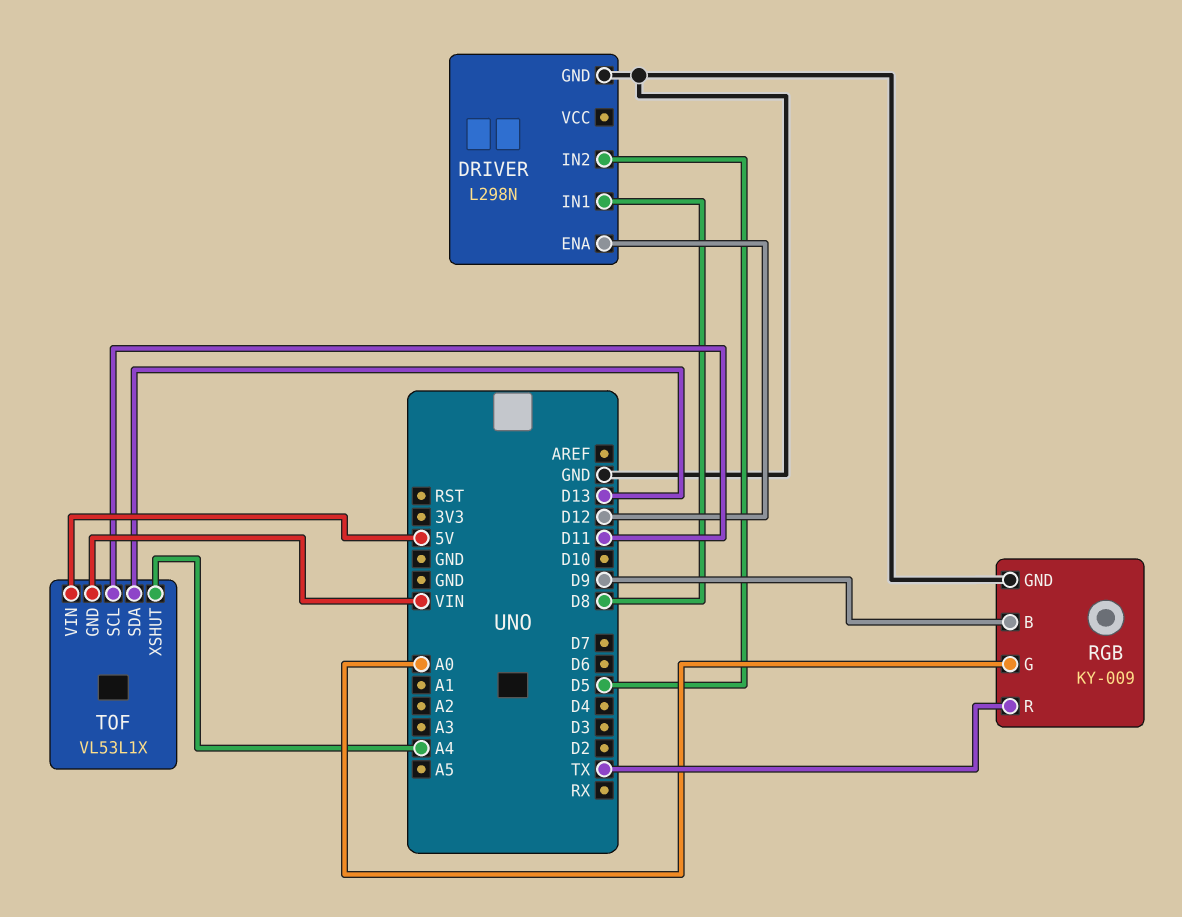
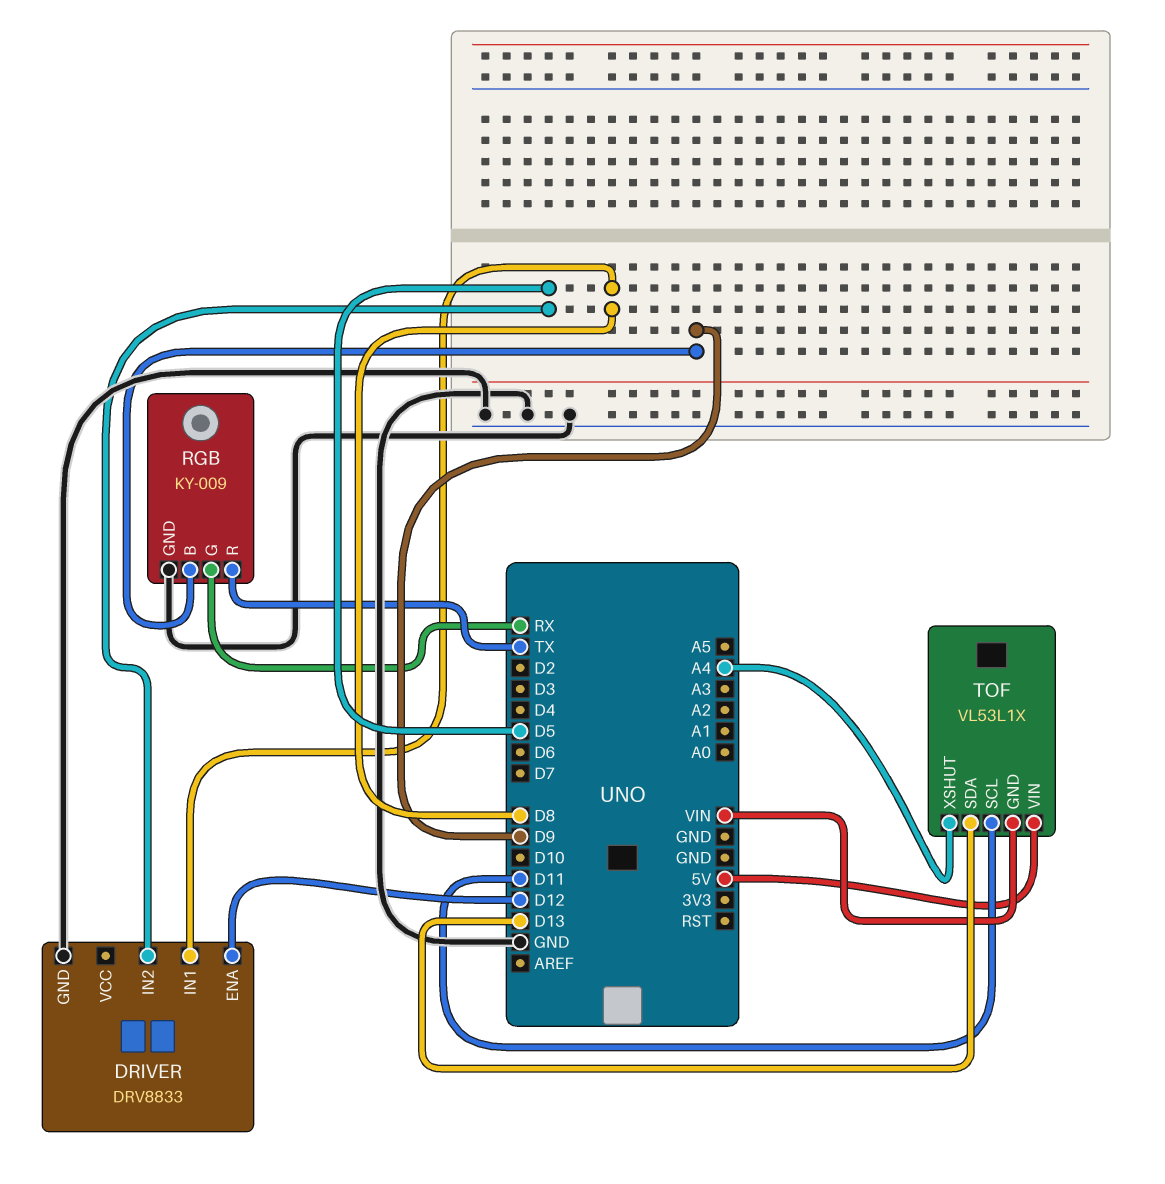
DRIVER: L298N -> DRV8833
RGB pin G: A0 -> RX

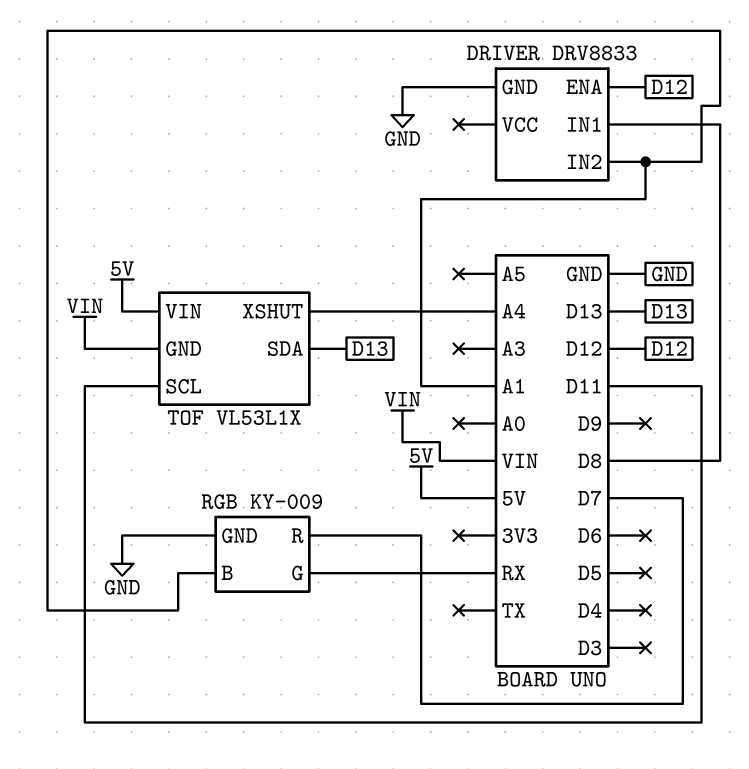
DRIVER pin IN2: D5 -> A1
RGB pin B: D9 -> A1
RGB pin R: TX -> D7

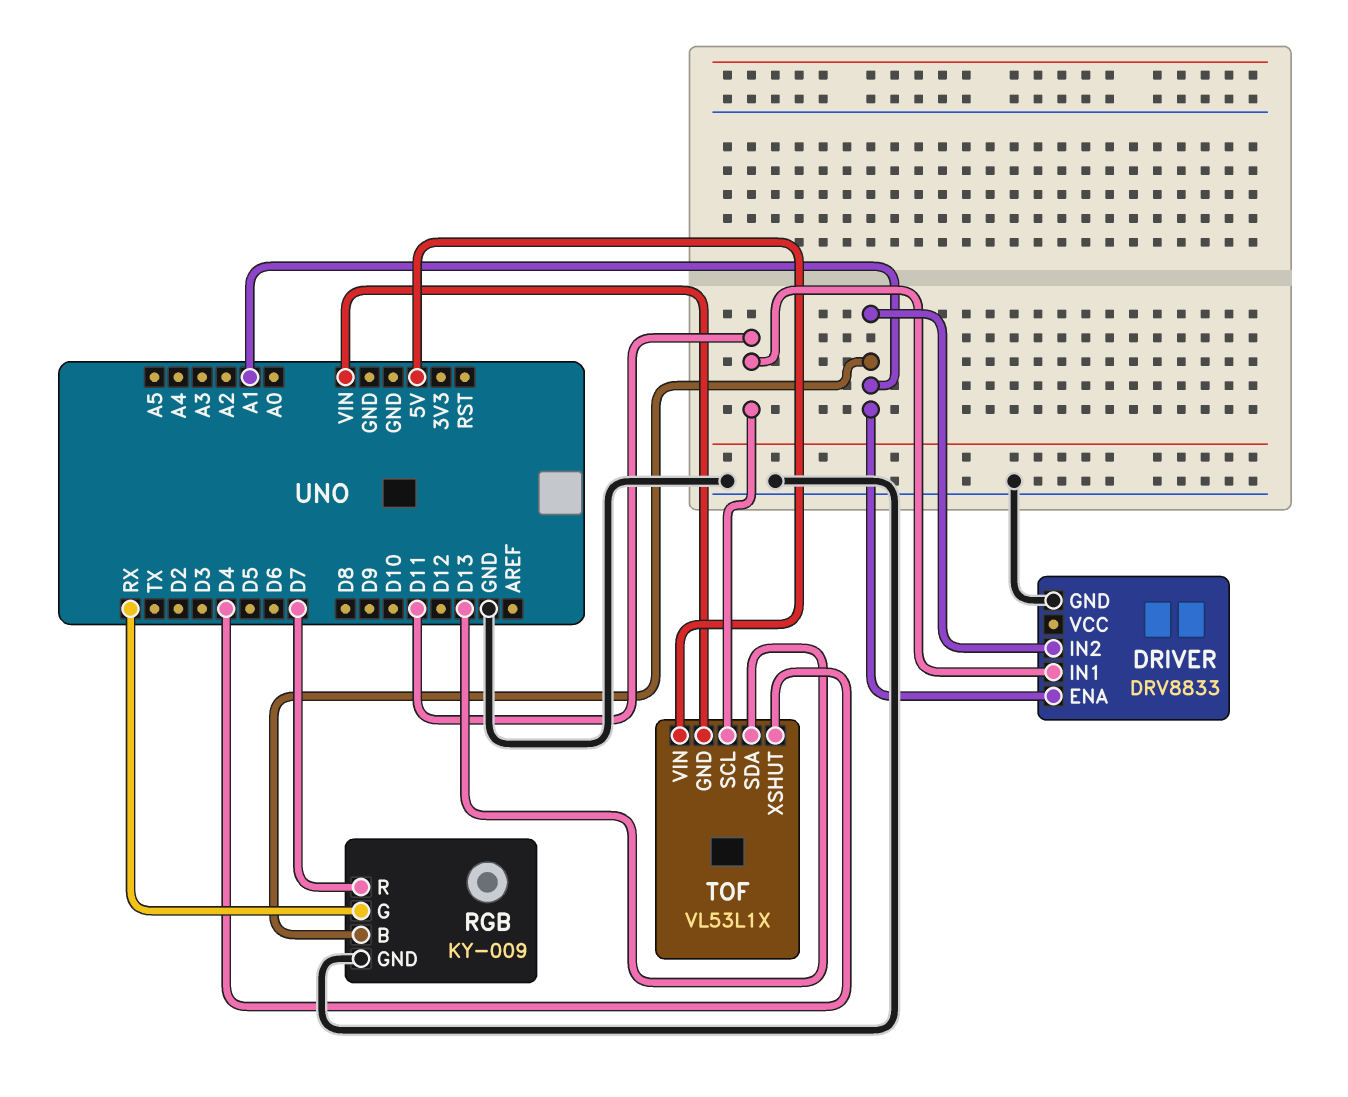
DRIVER pin ENA: D12 -> A1
DRIVER pin IN1: D8 -> D11
TOF pin XSHUT: A4 -> D4

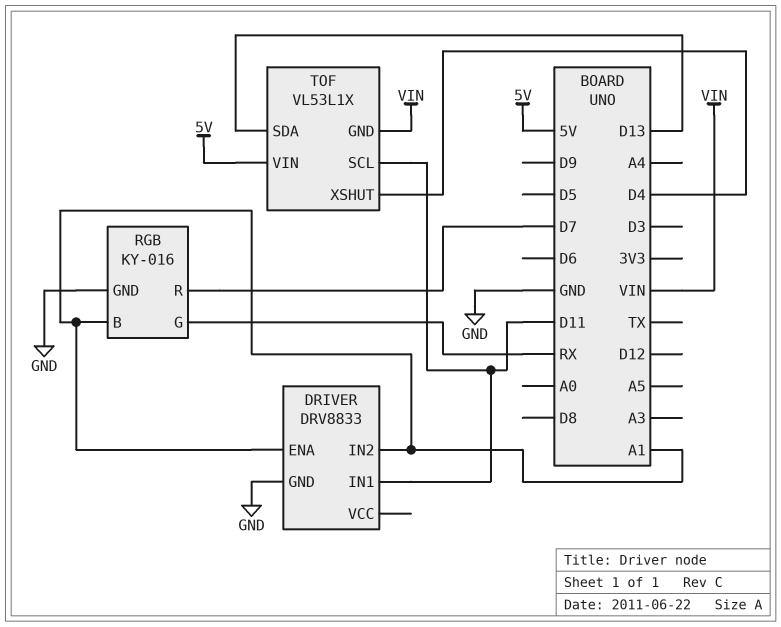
RGB: KY-009 -> KY-016

